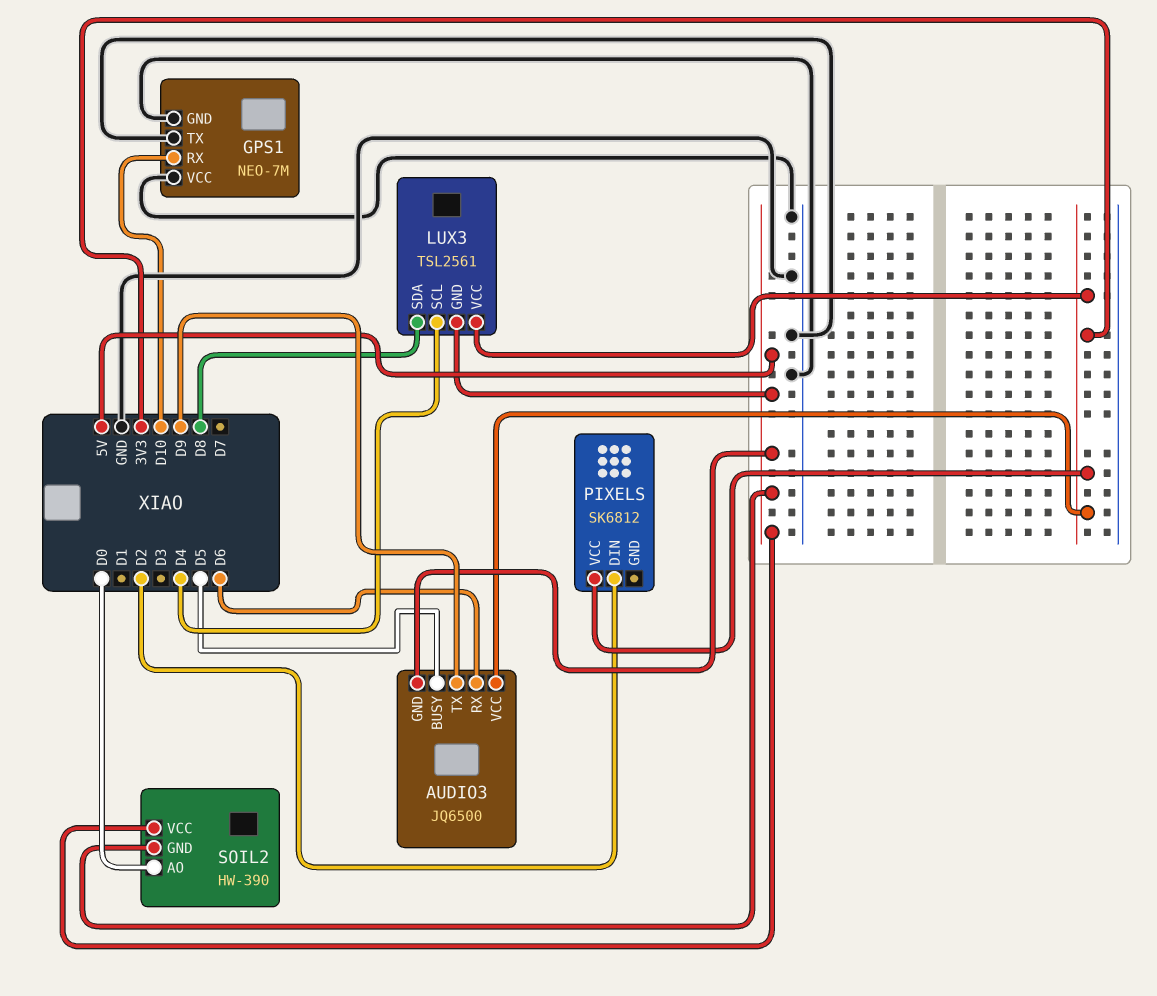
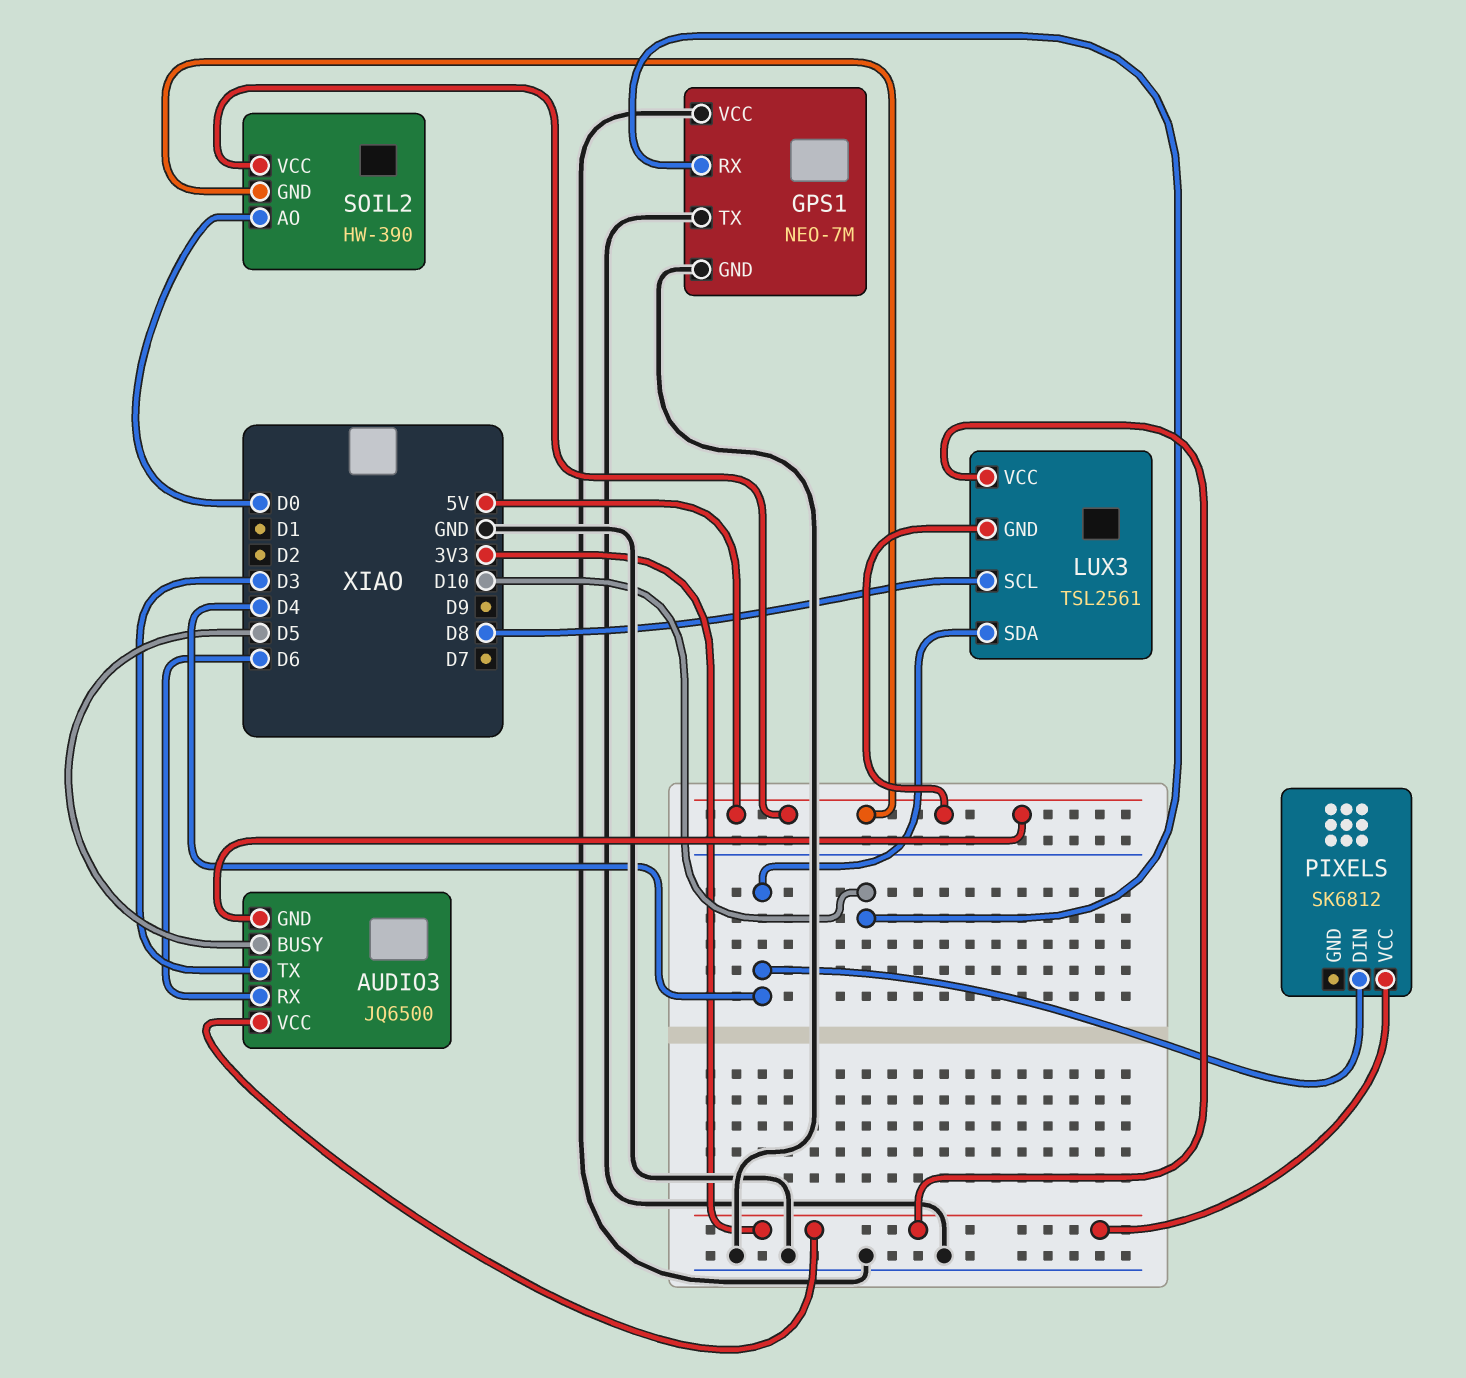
AUDIO3 pin TX: D9 -> D3
LUX3 pin SCL: D4 -> D8
LUX3 pin SDA: D8 -> D4
PIXELS pin DIN: D2 -> D4

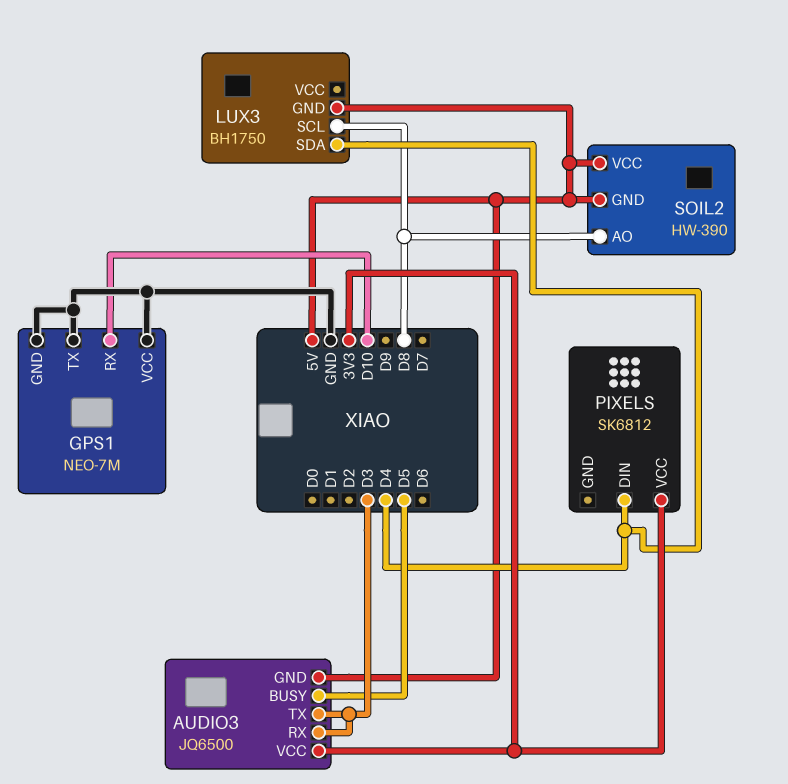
AUDIO3 pin RX: D6 -> D3
LUX3: TSL2561 -> BH1750
LUX3 pin VCC: 3V3 -> none
SOIL2 pin AO: D0 -> D8

